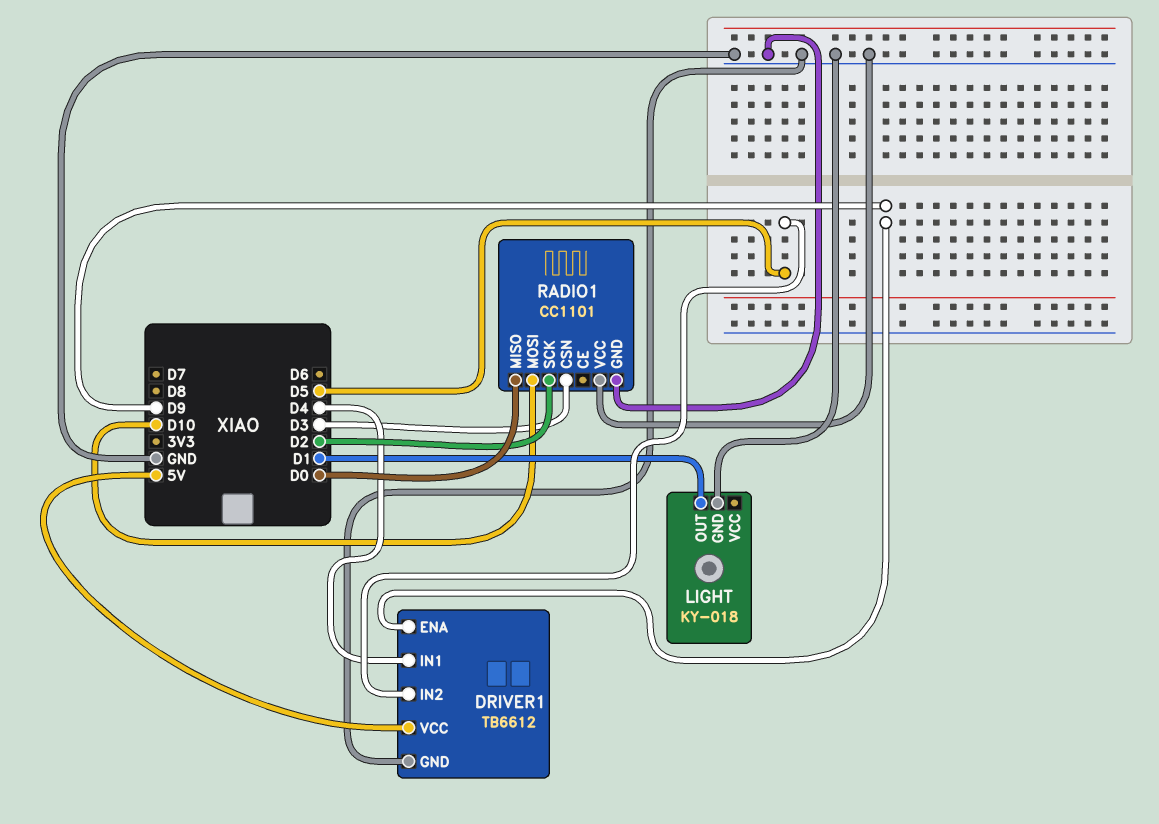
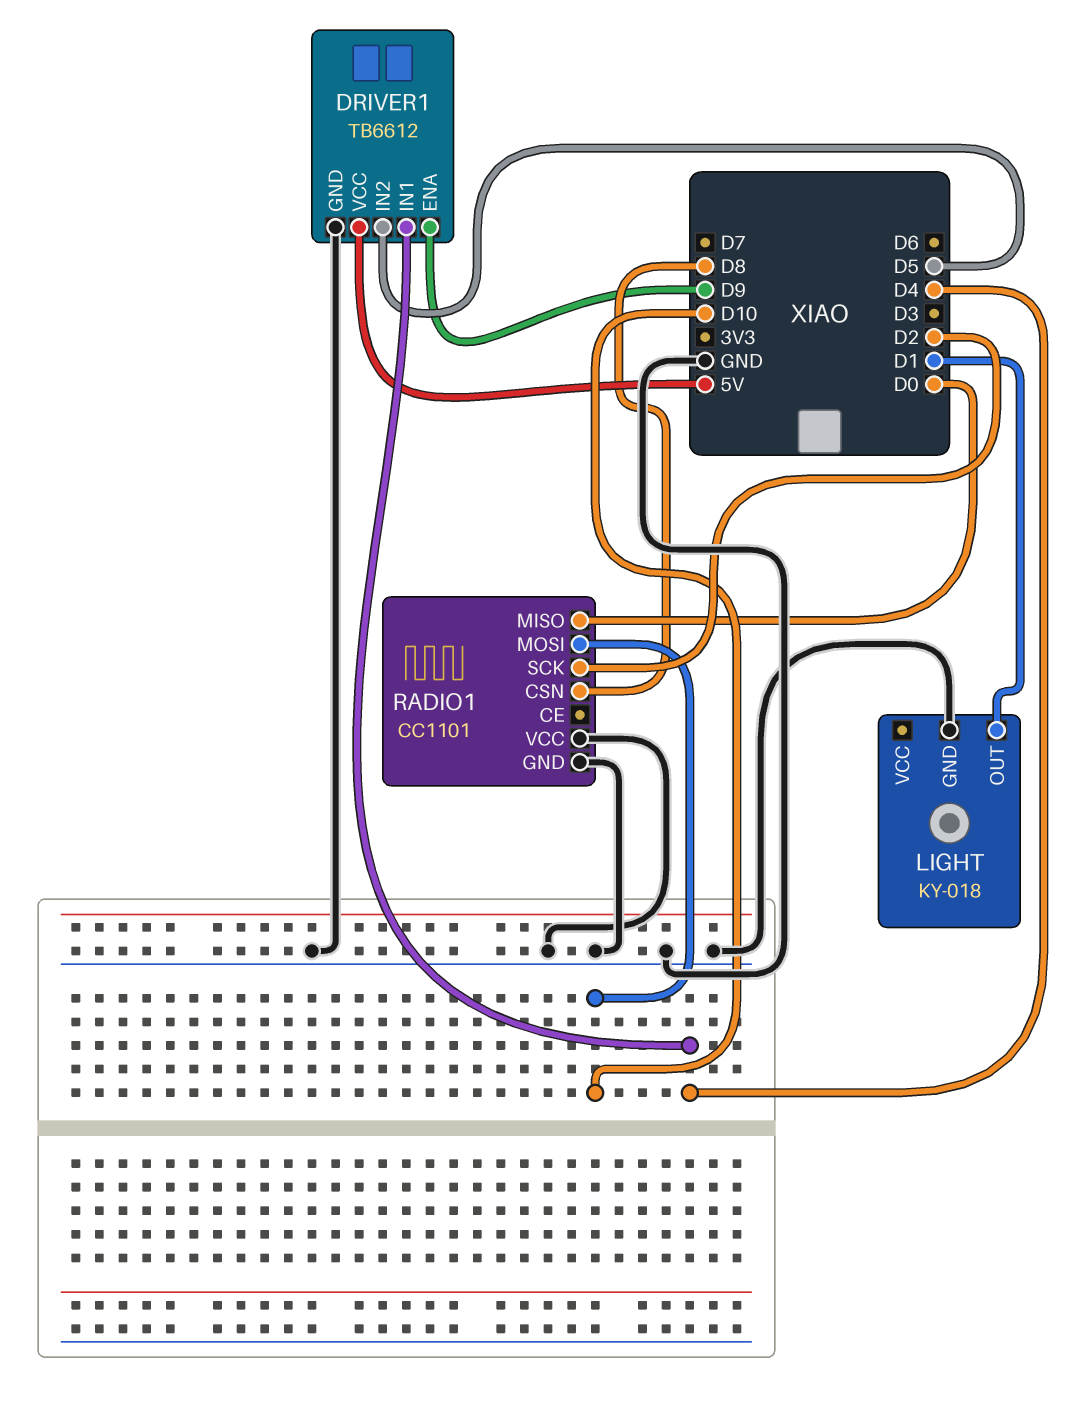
RADIO1 pin CSN: D3 -> D8

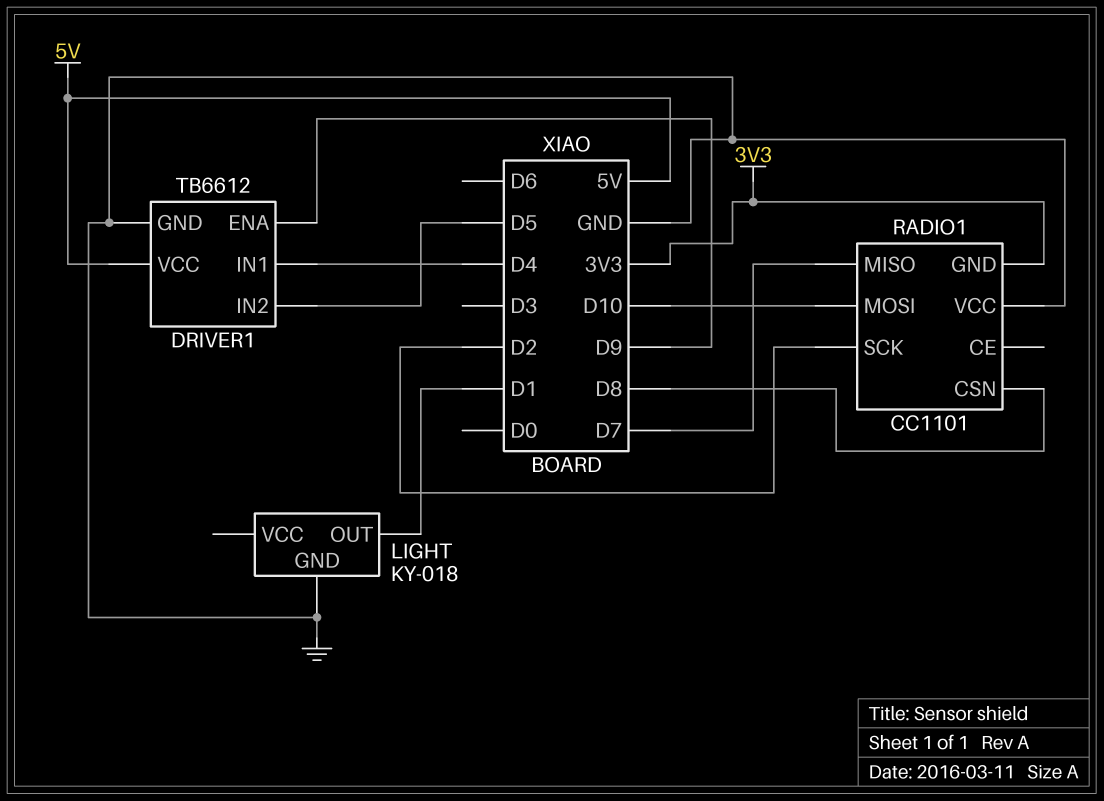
RADIO1 pin GND: GND -> 3V3
RADIO1 pin MISO: D0 -> D7

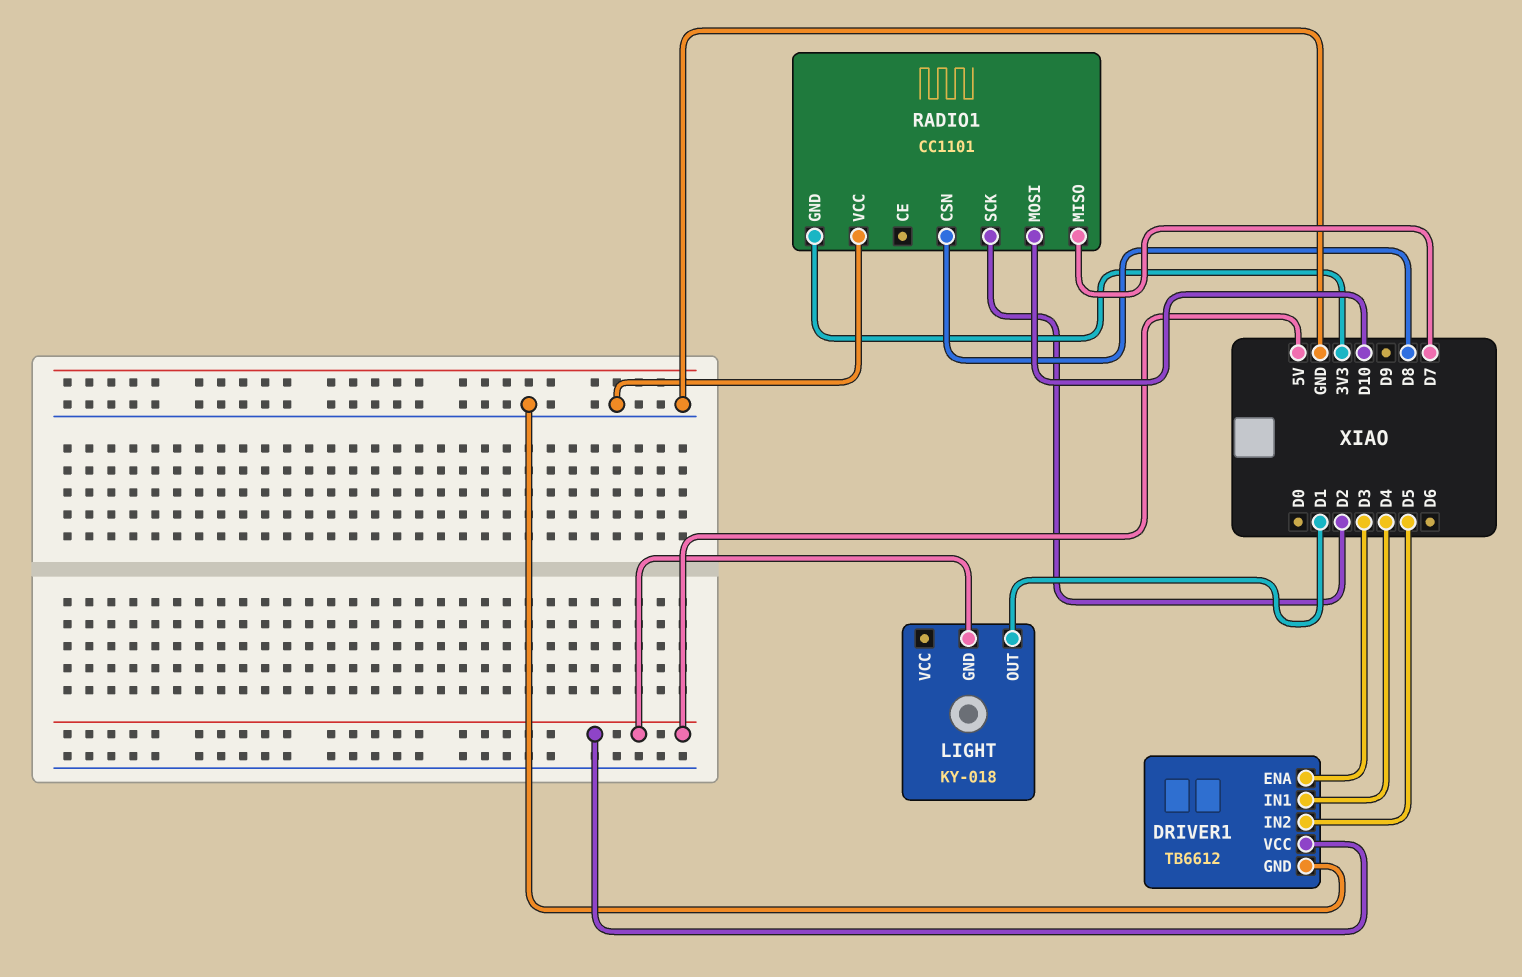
DRIVER1 pin ENA: D9 -> D3
LIGHT pin GND: GND -> 5V

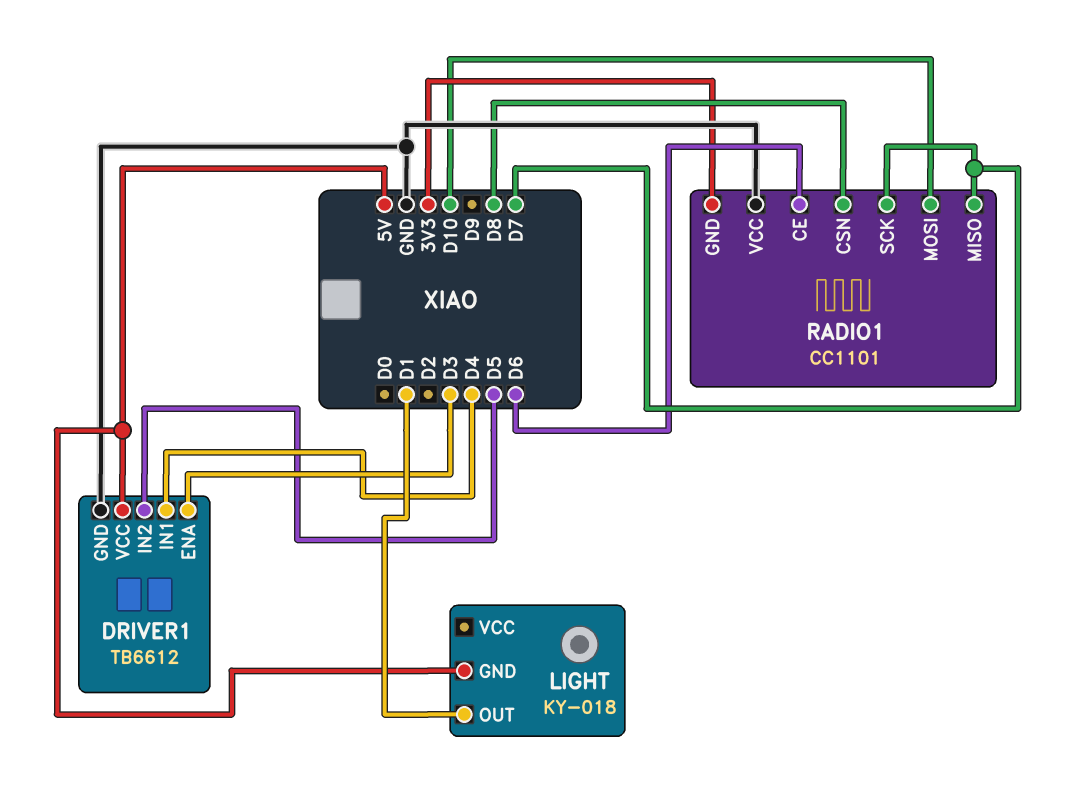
RADIO1 pin CE: none -> D6
RADIO1 pin SCK: D2 -> D7

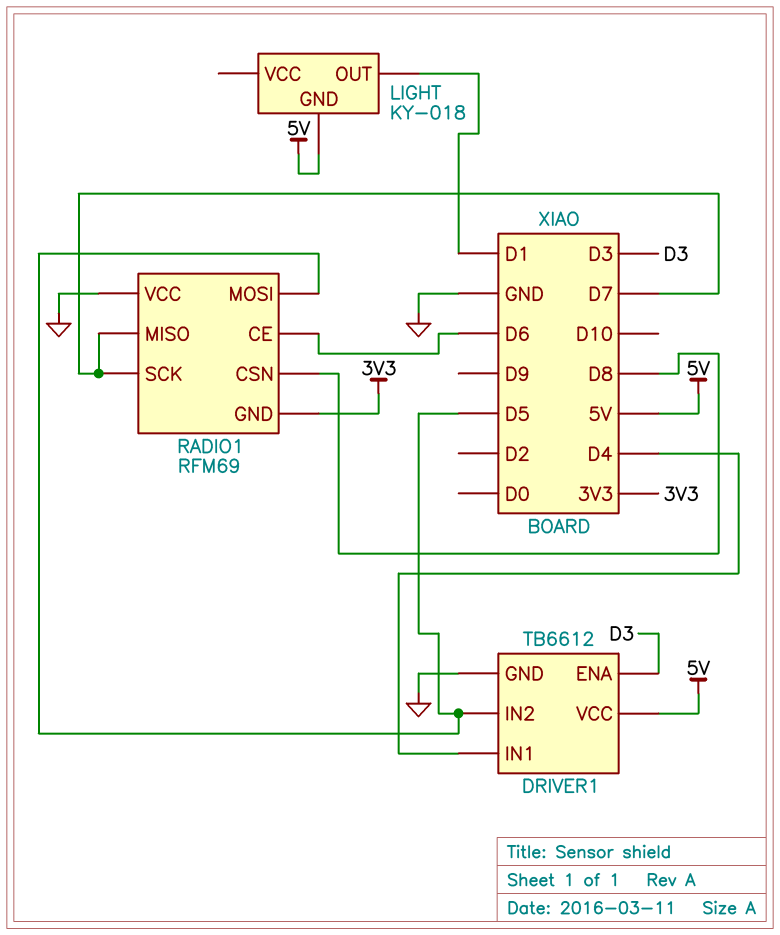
RADIO1: CC1101 -> RFM69
RADIO1 pin MOSI: D10 -> D5

